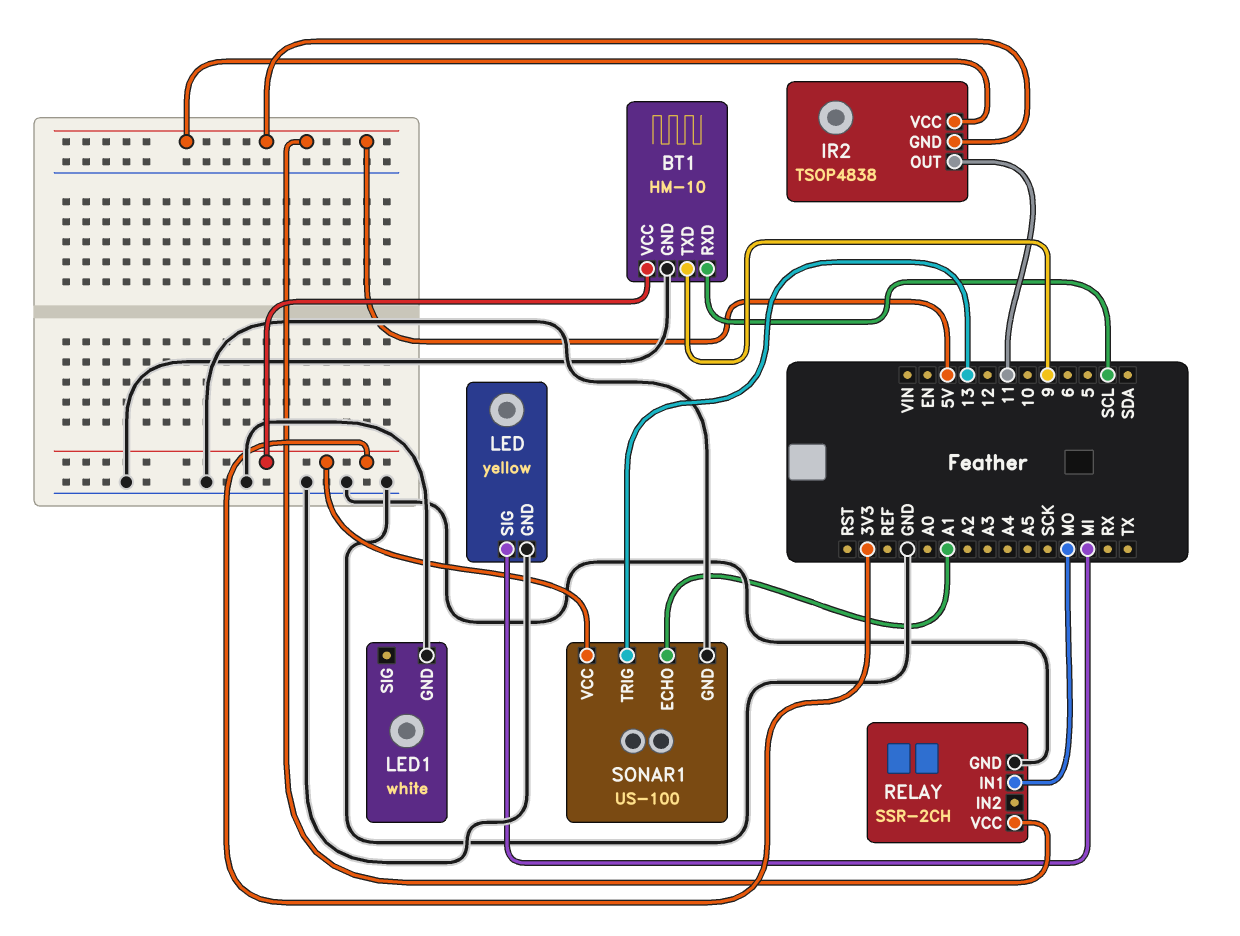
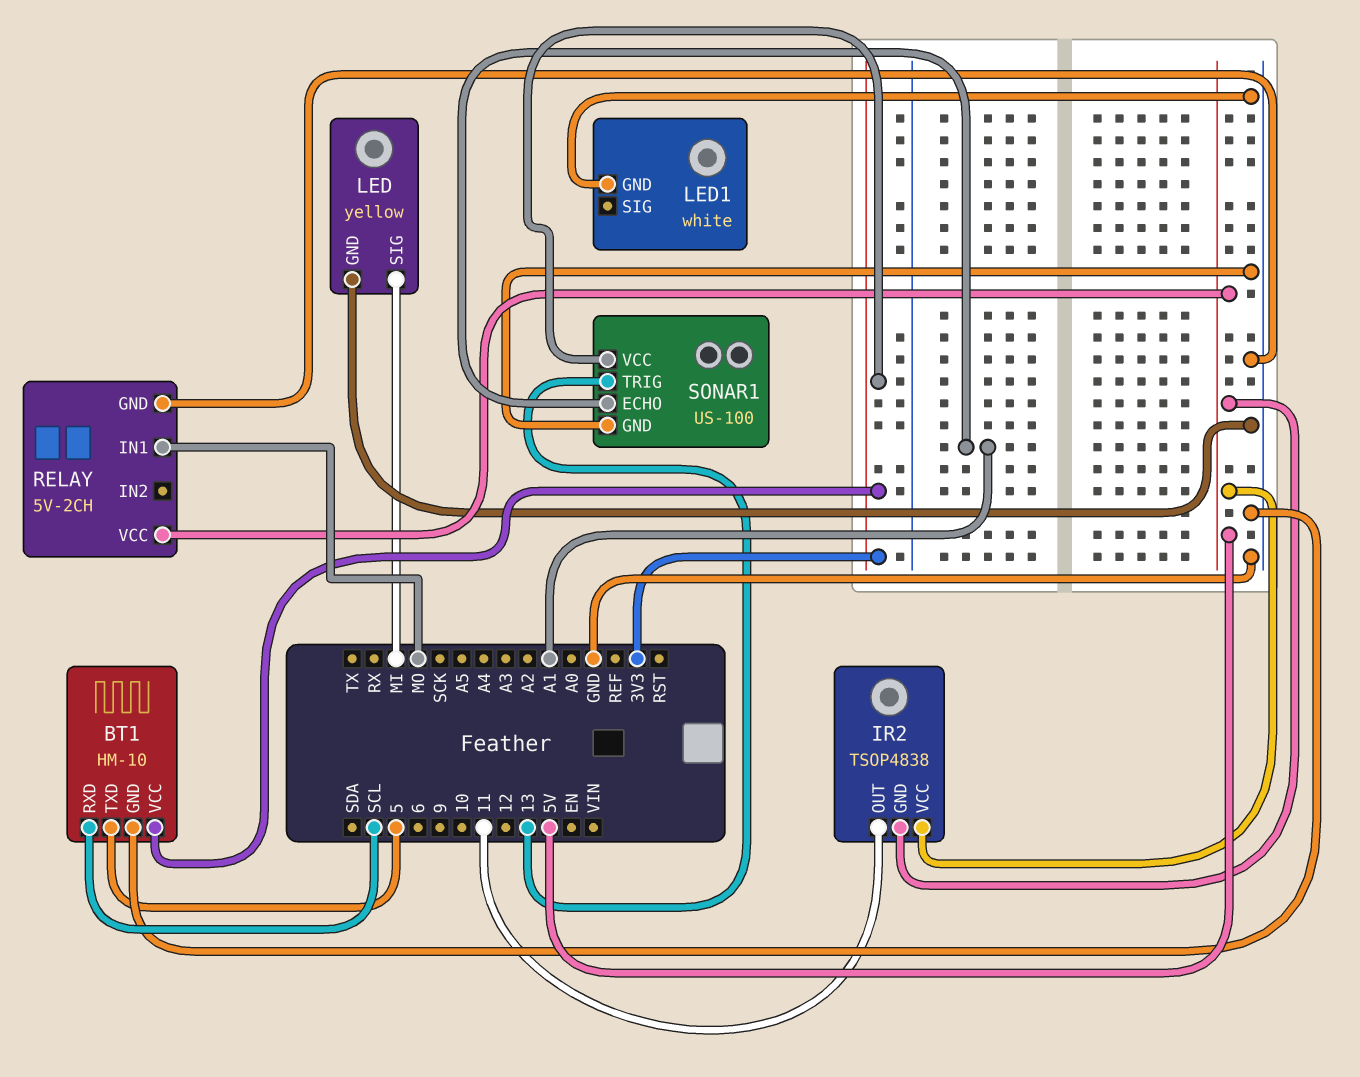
BT1 pin TXD: 9 -> 5
RELAY: SSR-2CH -> 5V-2CH

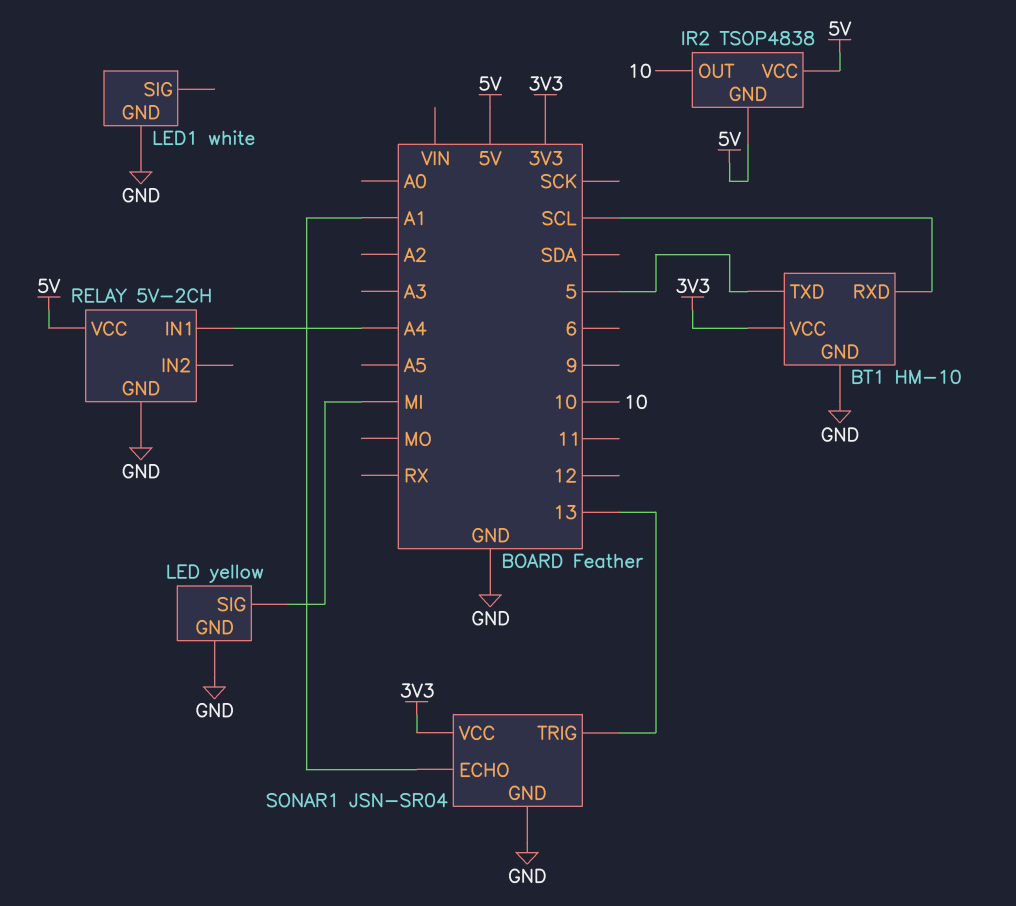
IR2 pin OUT: 11 -> 10
RELAY pin IN1: MO -> A4
SONAR1: US-100 -> JSN-SR04

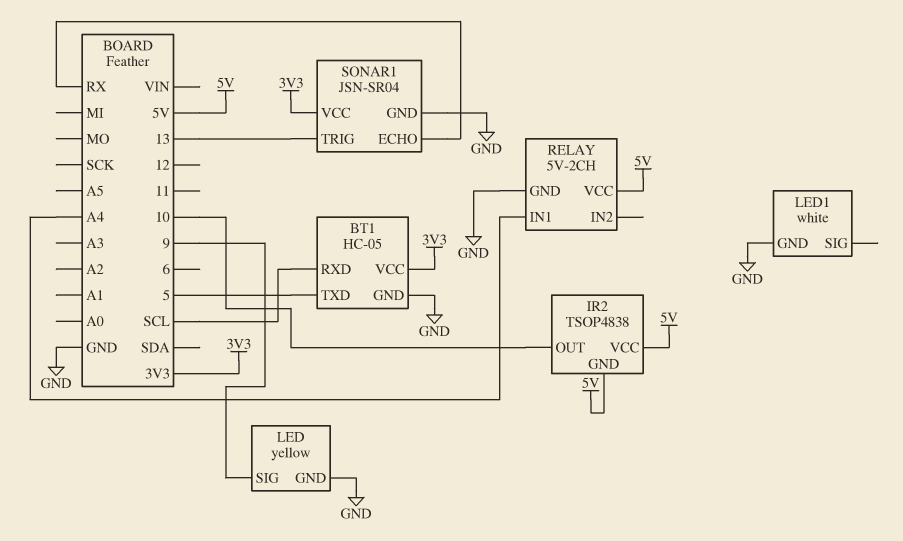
BT1: HM-10 -> HC-05
LED pin SIG: MI -> 9
SONAR1 pin ECHO: A1 -> RX

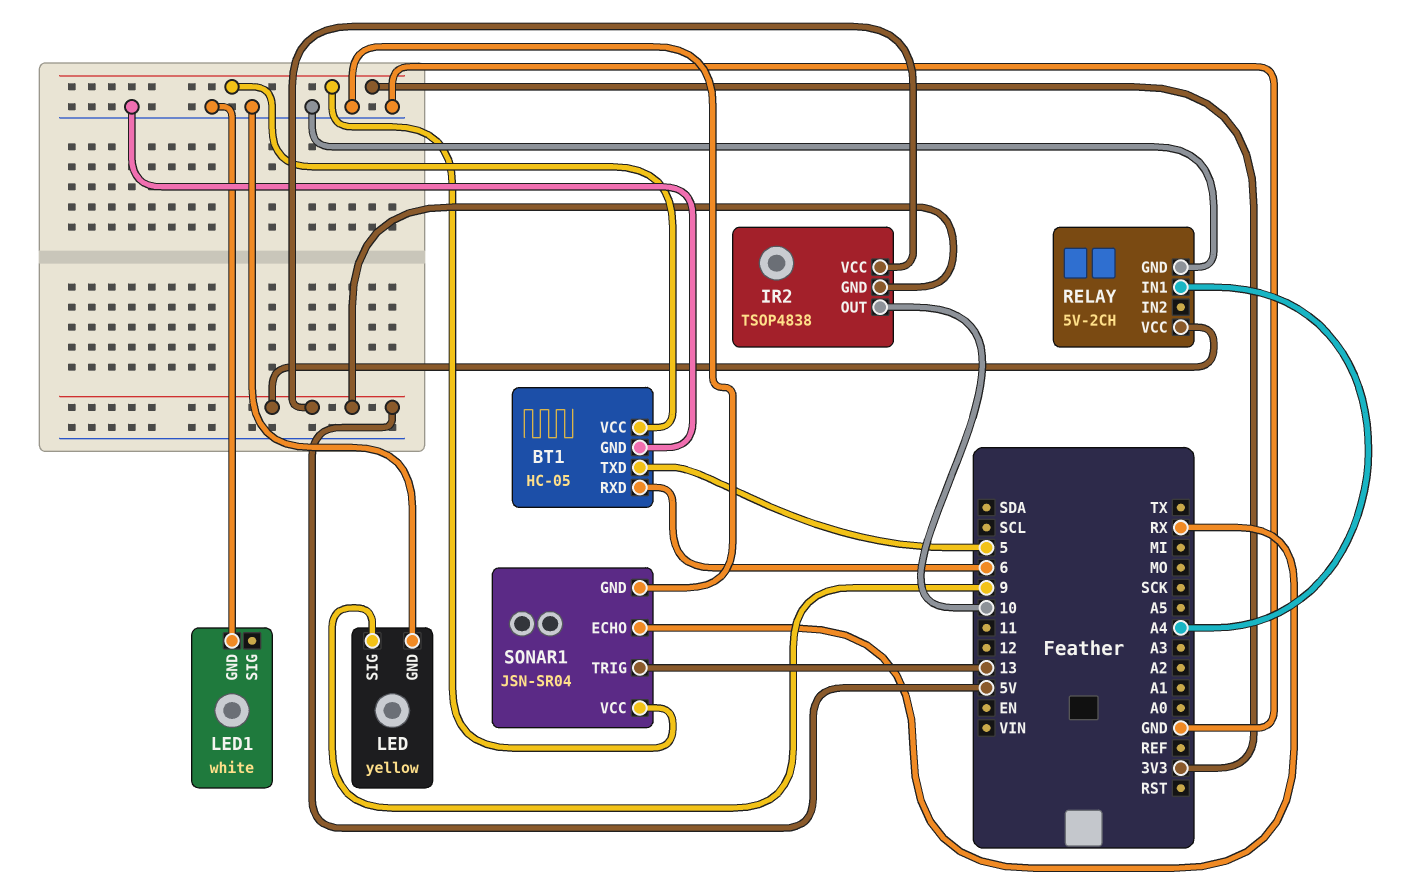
BT1 pin RXD: SCL -> 6

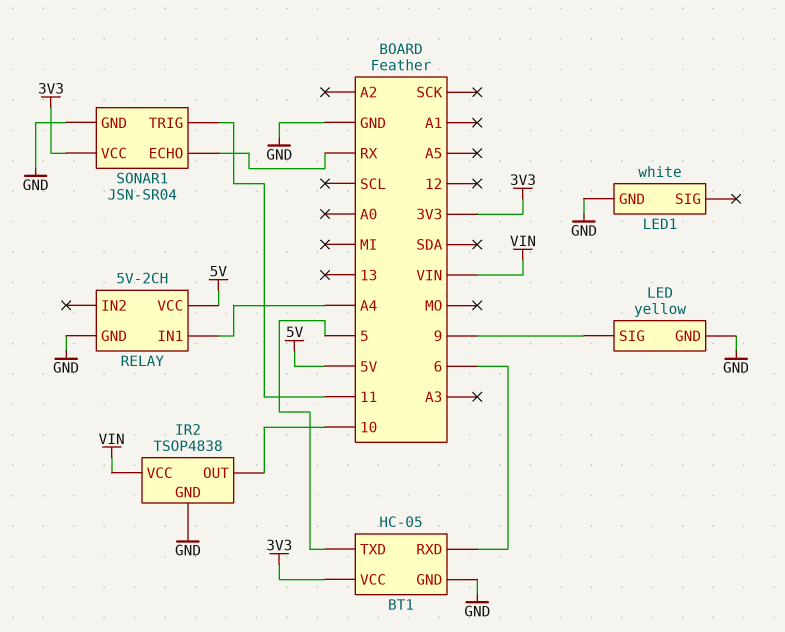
IR2 pin GND: 5V -> GND
IR2 pin VCC: 5V -> VIN
SONAR1 pin TRIG: 13 -> 11

